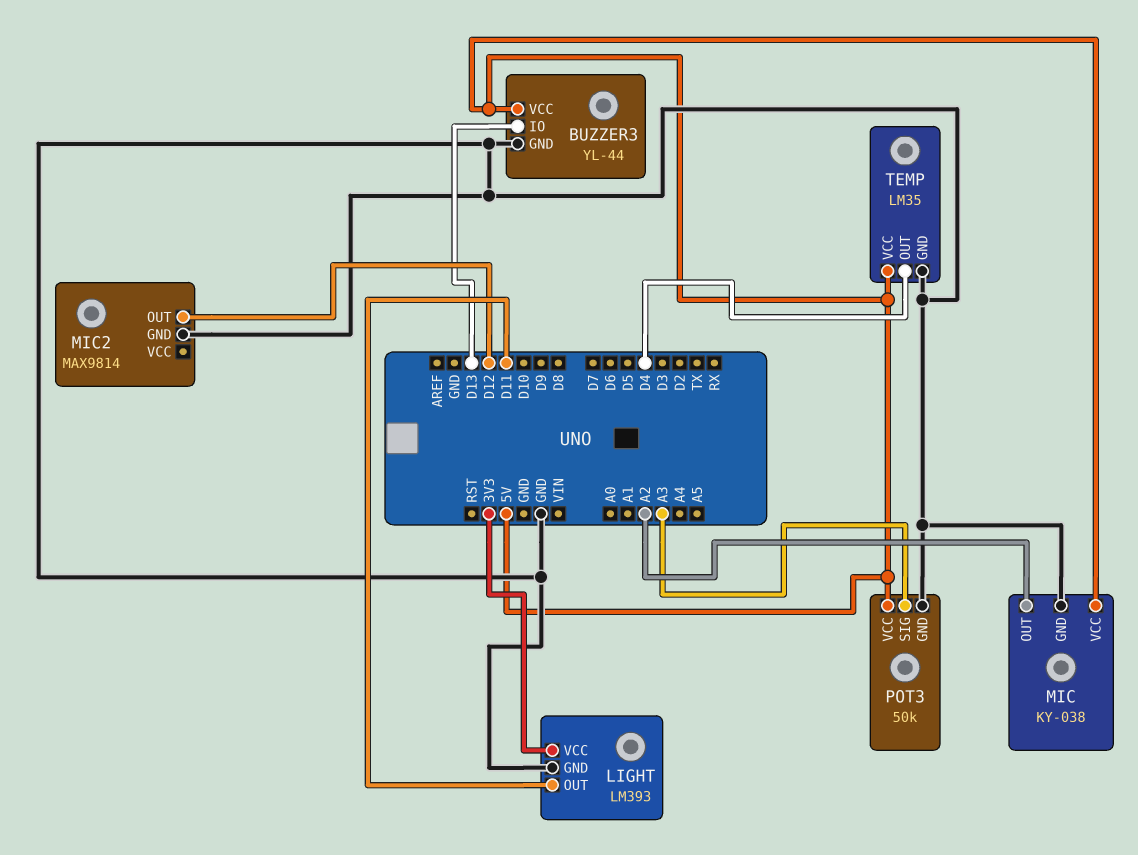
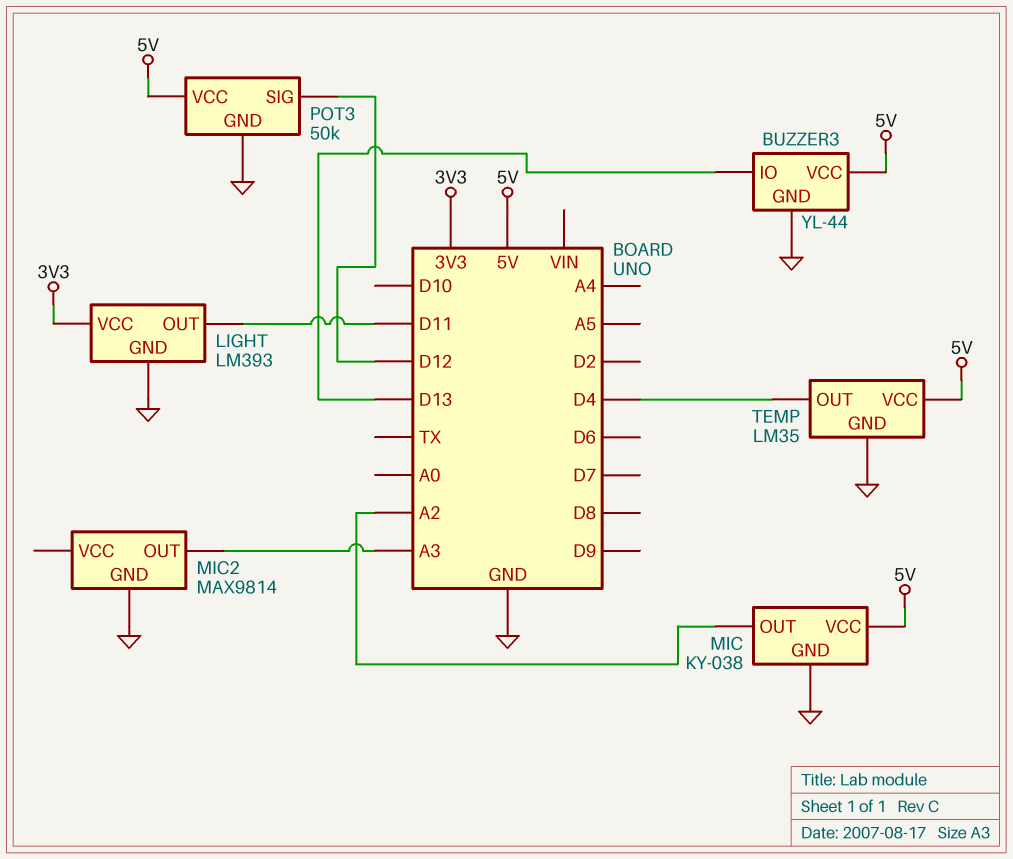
MIC2 pin OUT: D12 -> A3
POT3 pin SIG: A3 -> D12

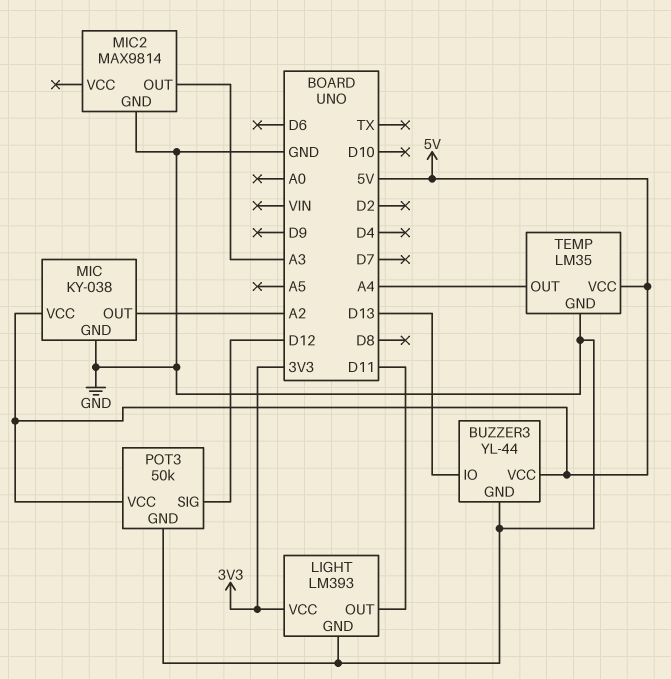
TEMP pin OUT: D4 -> A4

